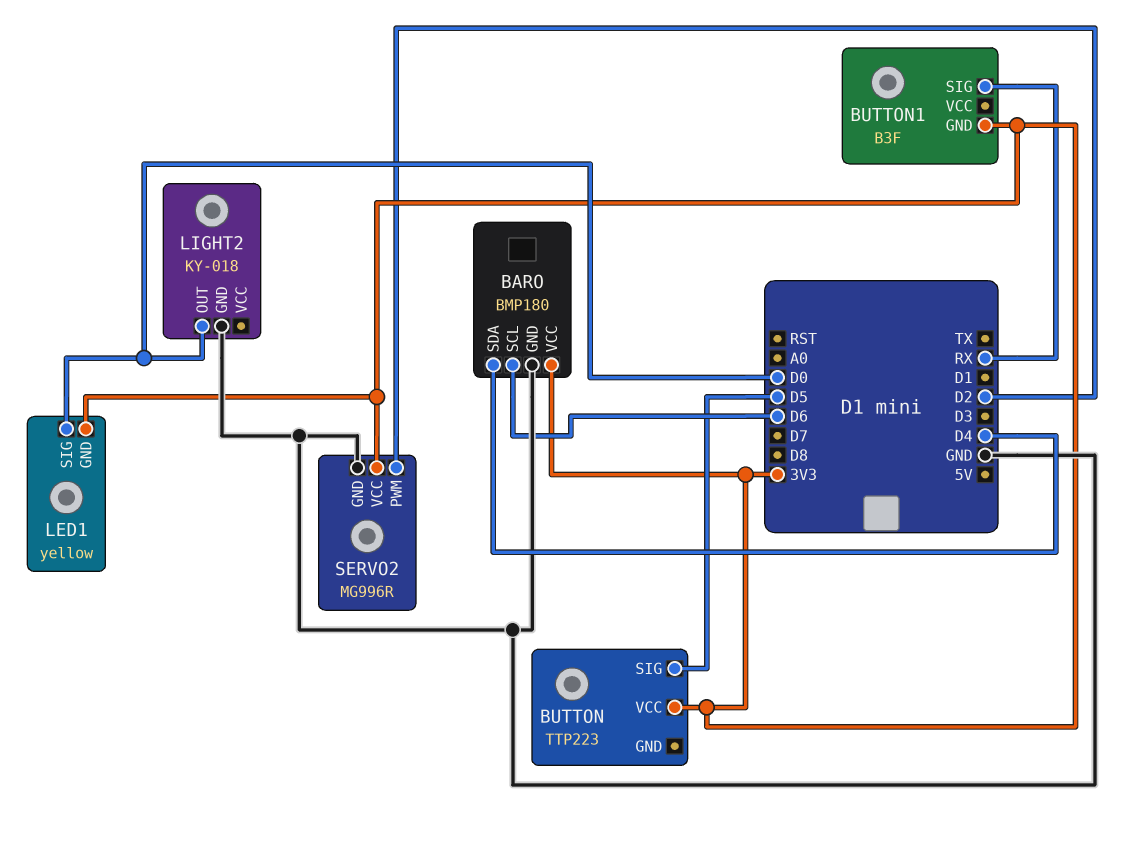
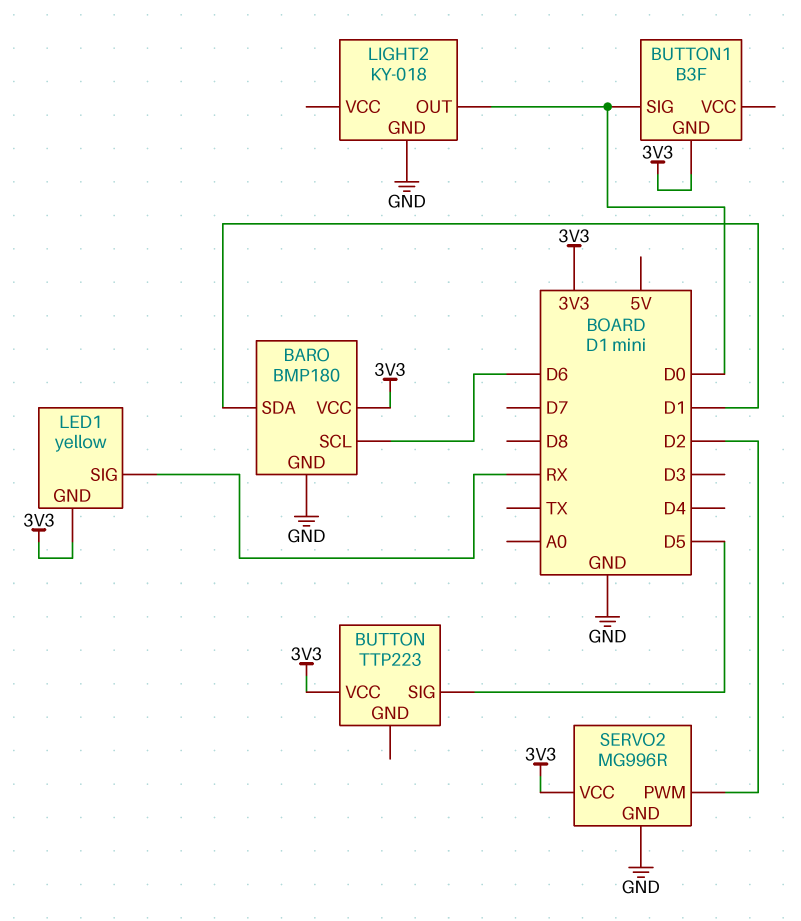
BARO pin SDA: D4 -> D1
BUTTON1 pin SIG: RX -> D0
LED1 pin SIG: D0 -> RX

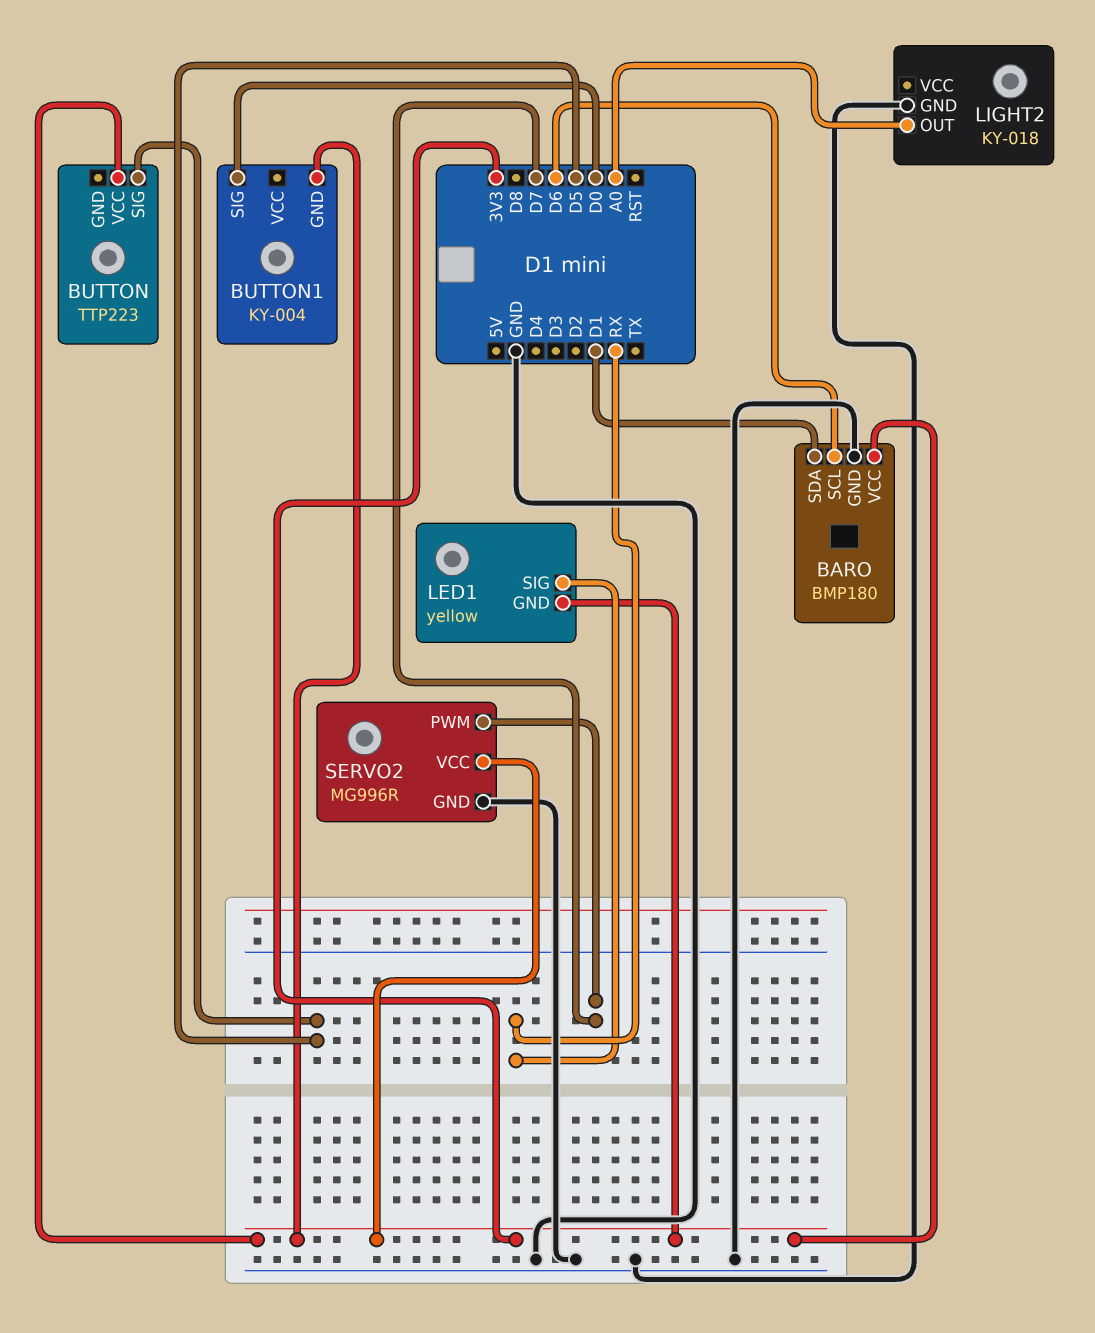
BUTTON1: B3F -> KY-004
LIGHT2 pin OUT: D0 -> A0
SERVO2 pin PWM: D2 -> D7

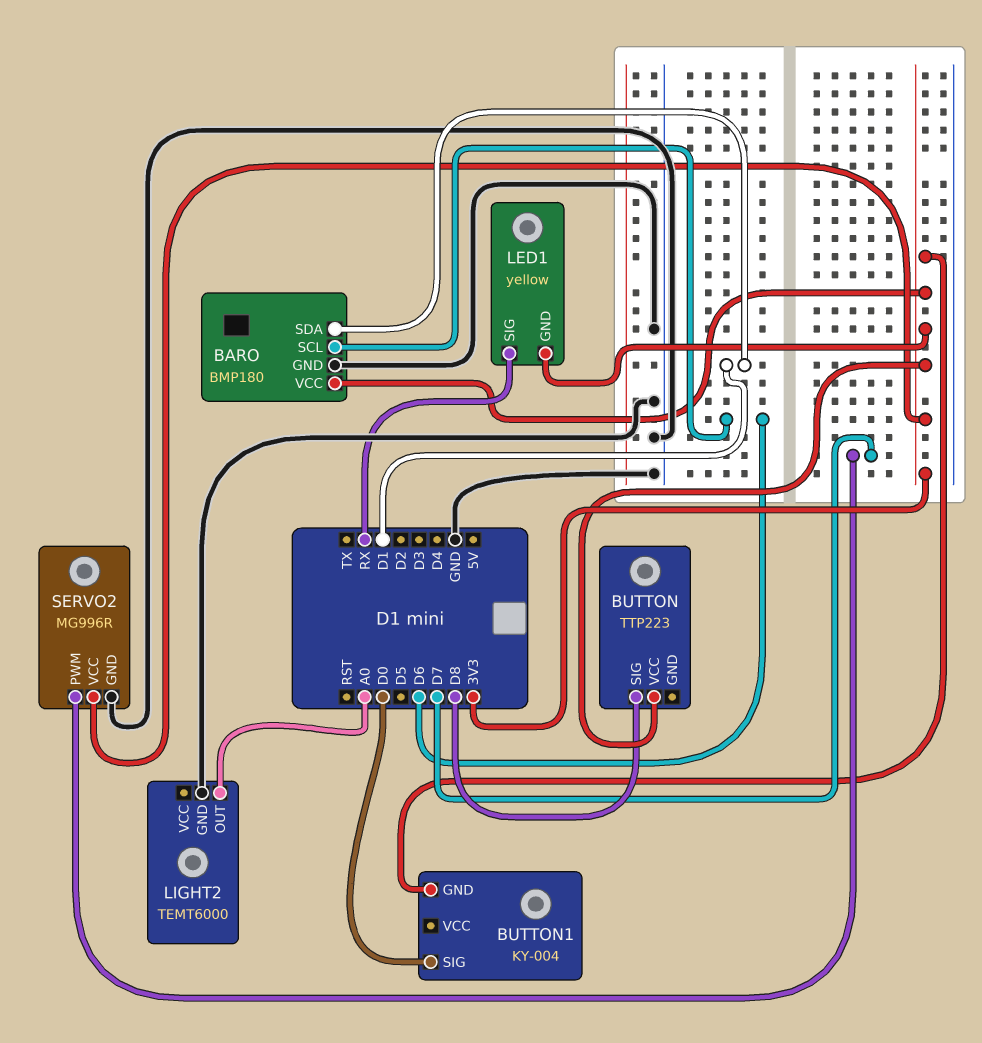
BUTTON pin SIG: D5 -> D8
LIGHT2: KY-018 -> TEMT6000

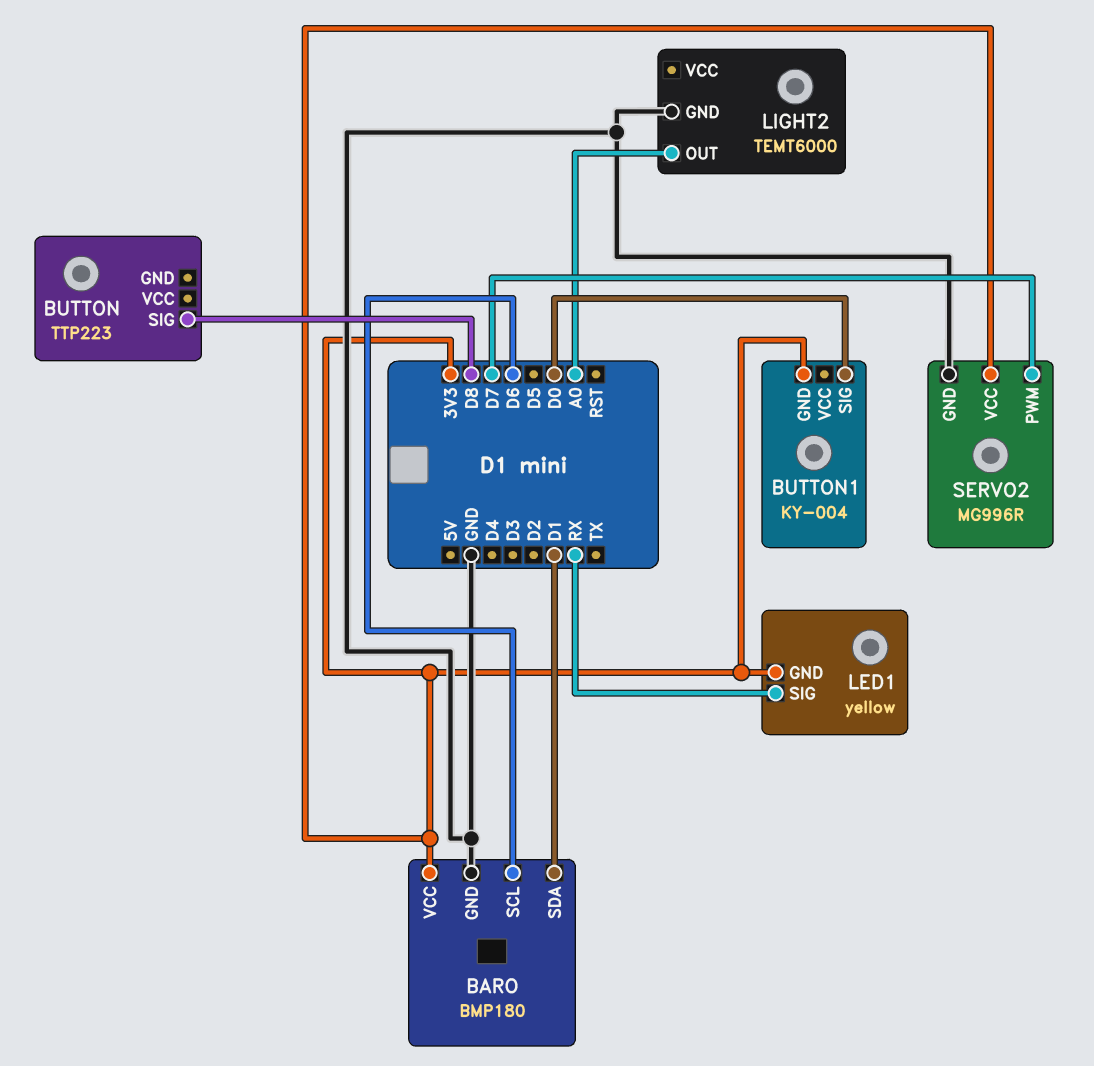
BUTTON pin VCC: 3V3 -> none

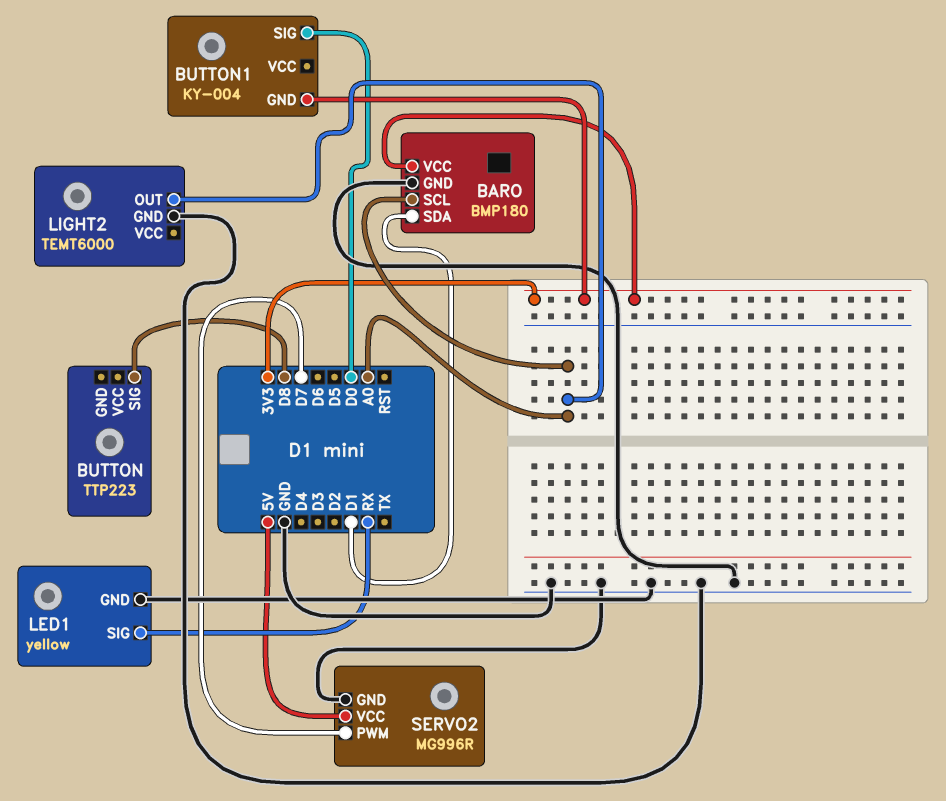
BARO pin SCL: D6 -> A0
LED1 pin GND: 3V3 -> GND
SERVO2 pin VCC: 3V3 -> 5V

